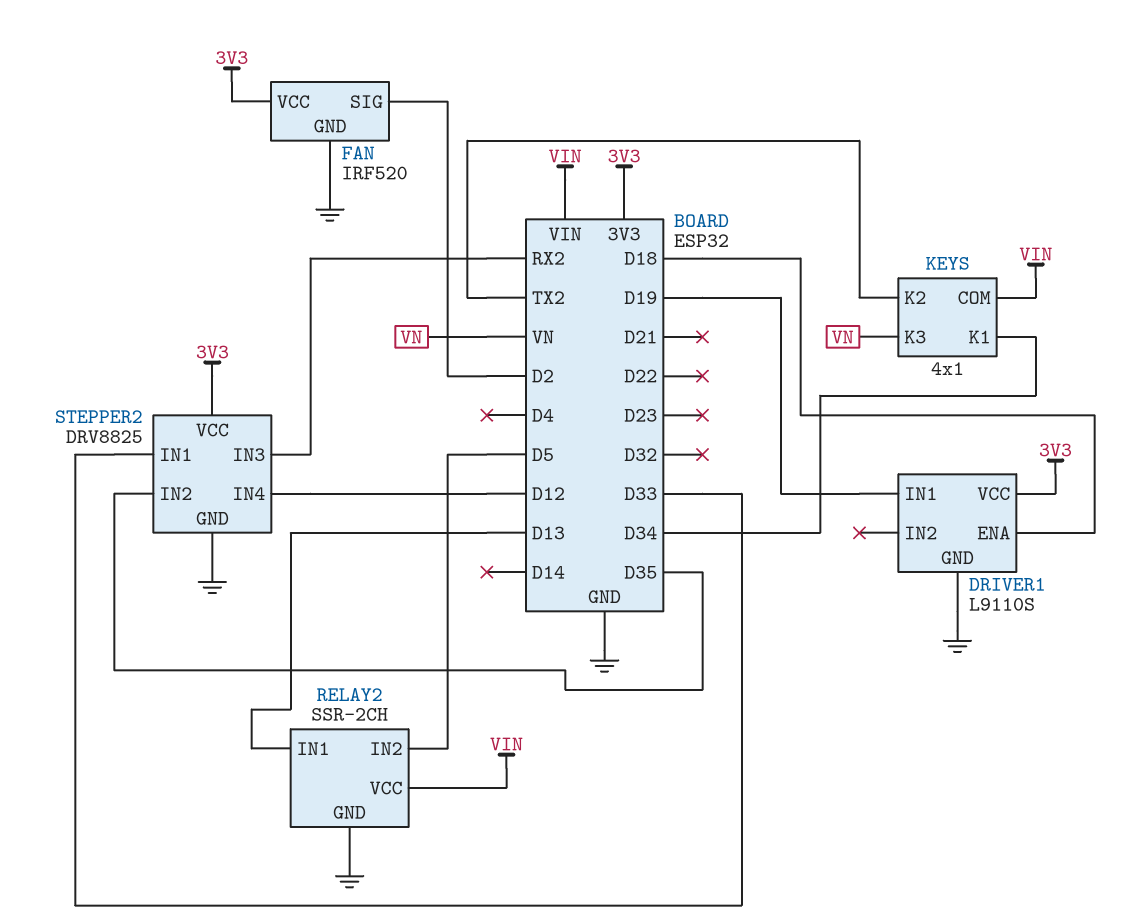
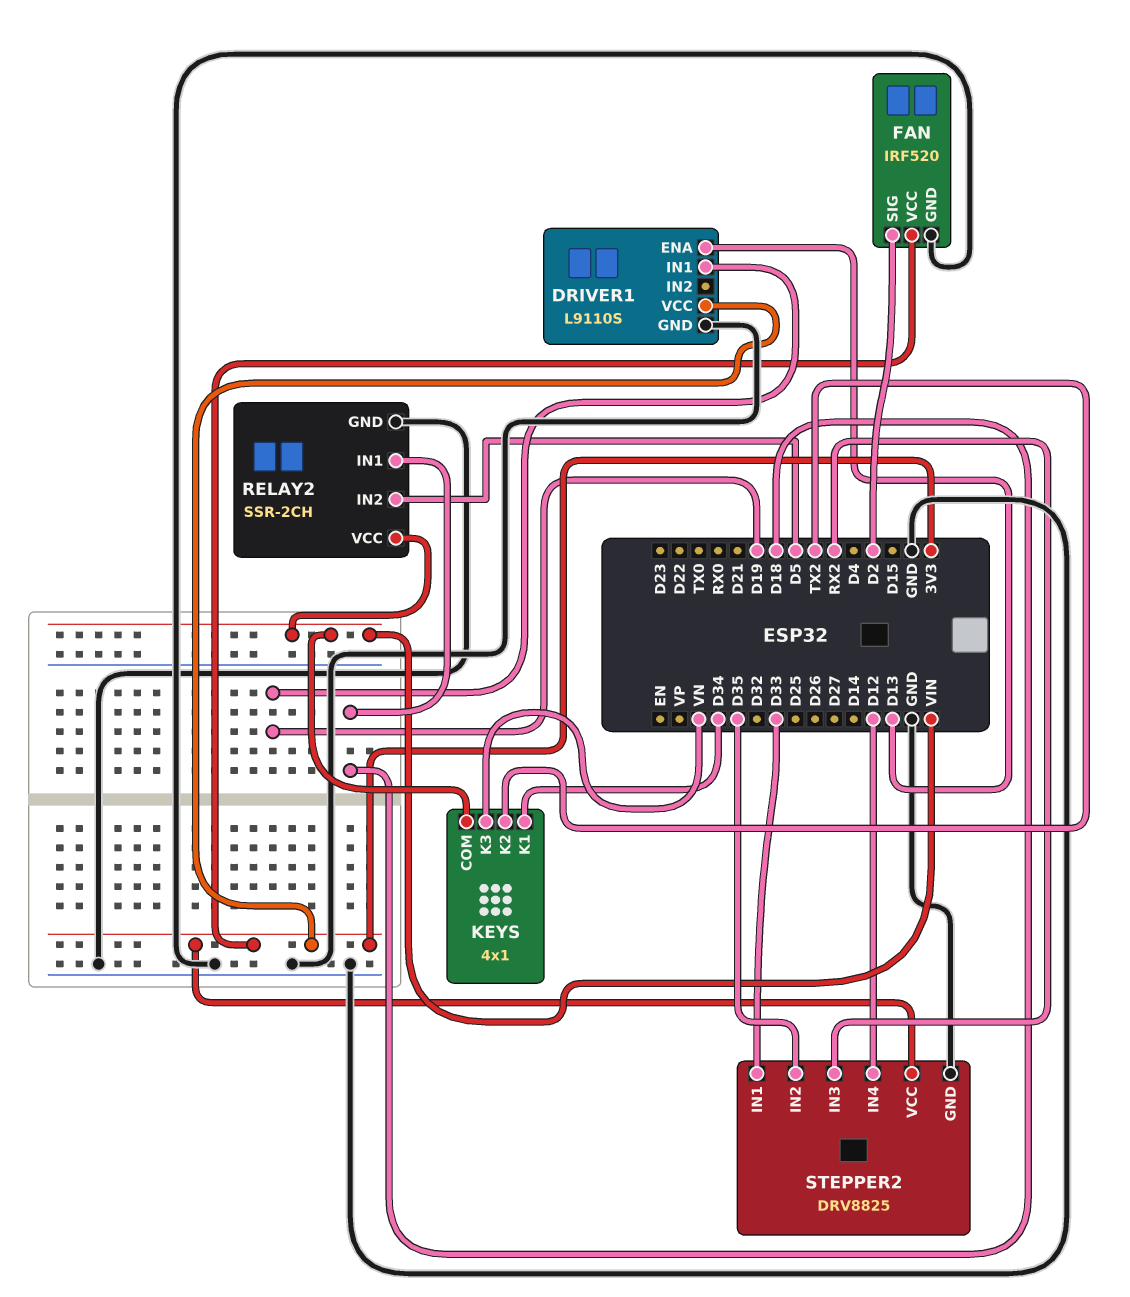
DRIVER1 pin ENA: D18 -> D13
RELAY2 pin IN1: D13 -> D18

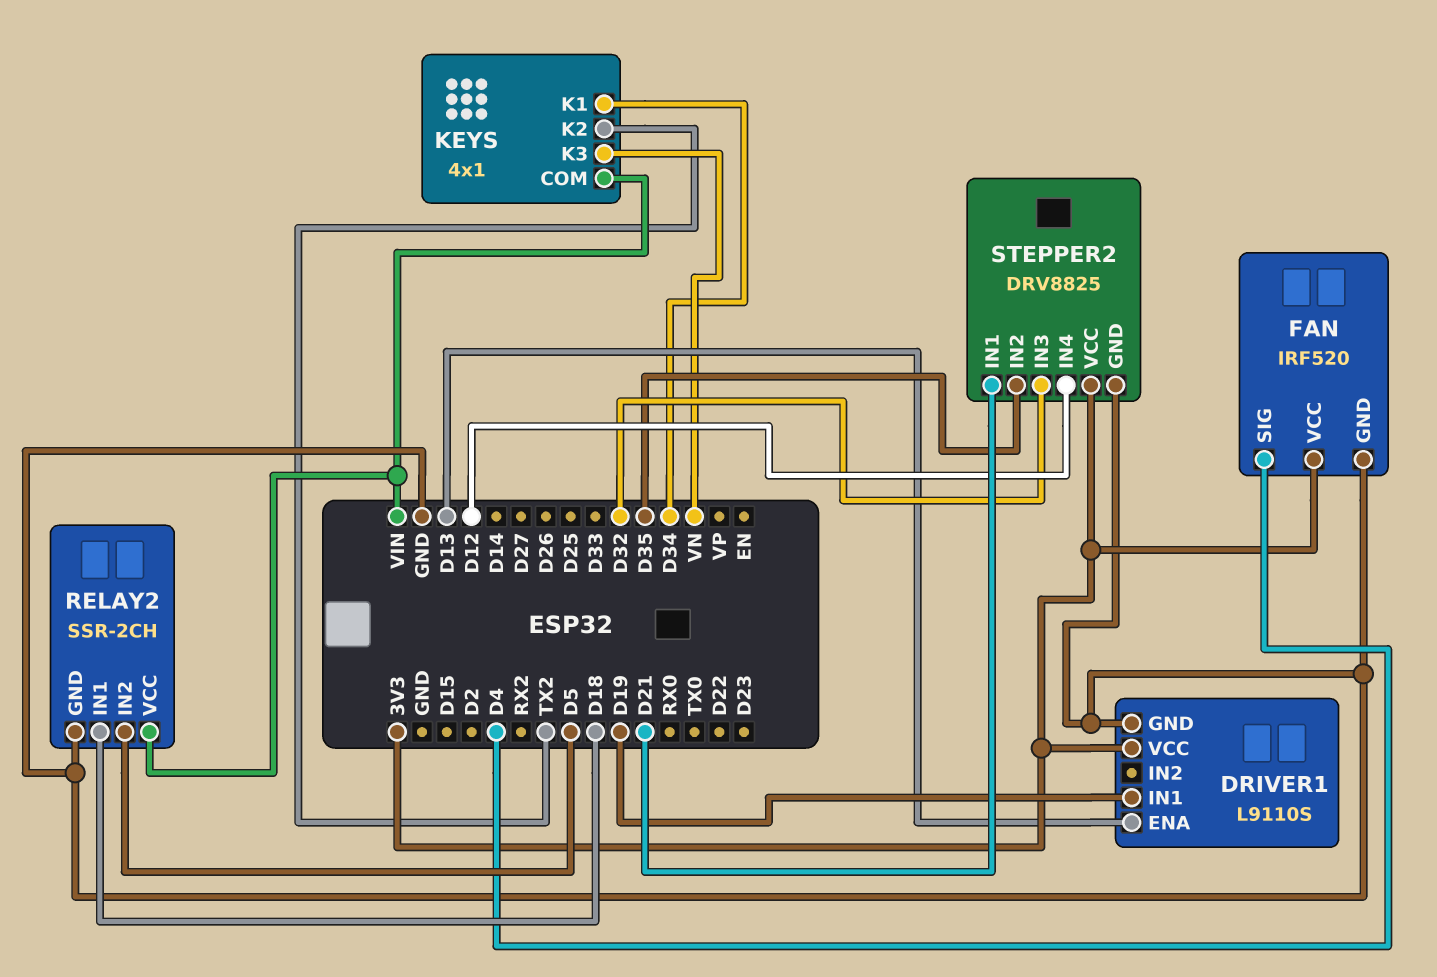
FAN pin SIG: D2 -> D4
STEPPER2 pin IN1: D33 -> D21
STEPPER2 pin IN3: RX2 -> D32

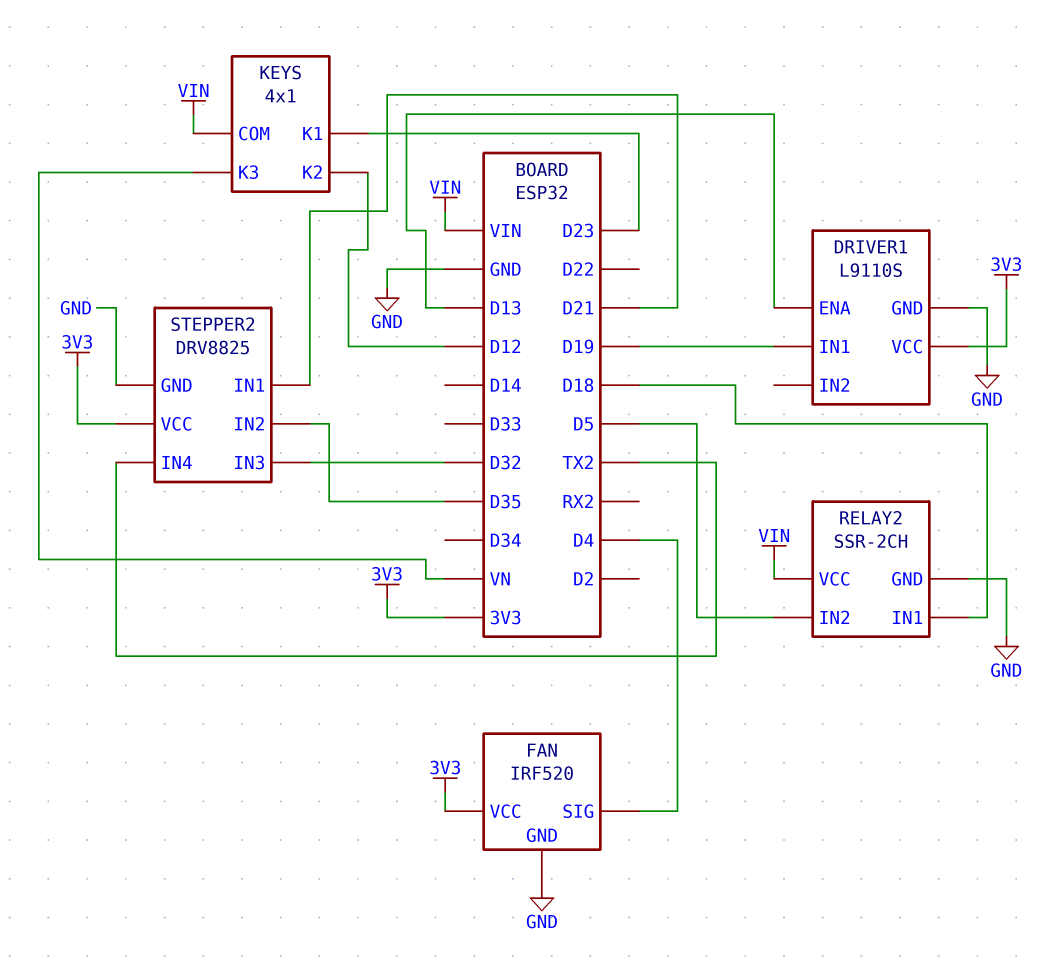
KEYS pin K1: D34 -> D23
KEYS pin K2: TX2 -> D12
STEPPER2 pin IN4: D12 -> TX2

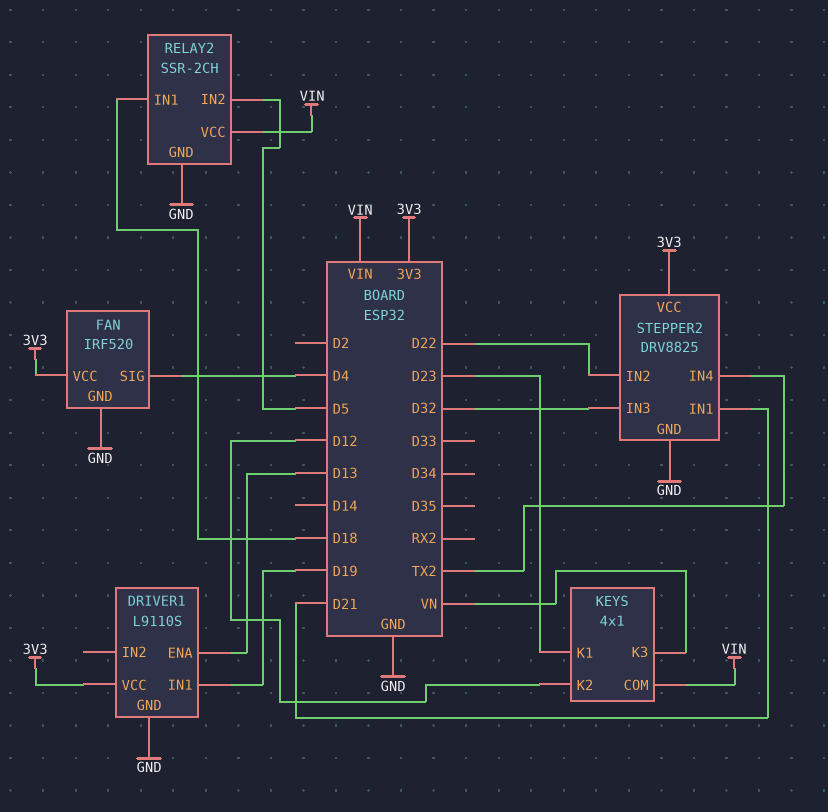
STEPPER2 pin IN2: D35 -> D22

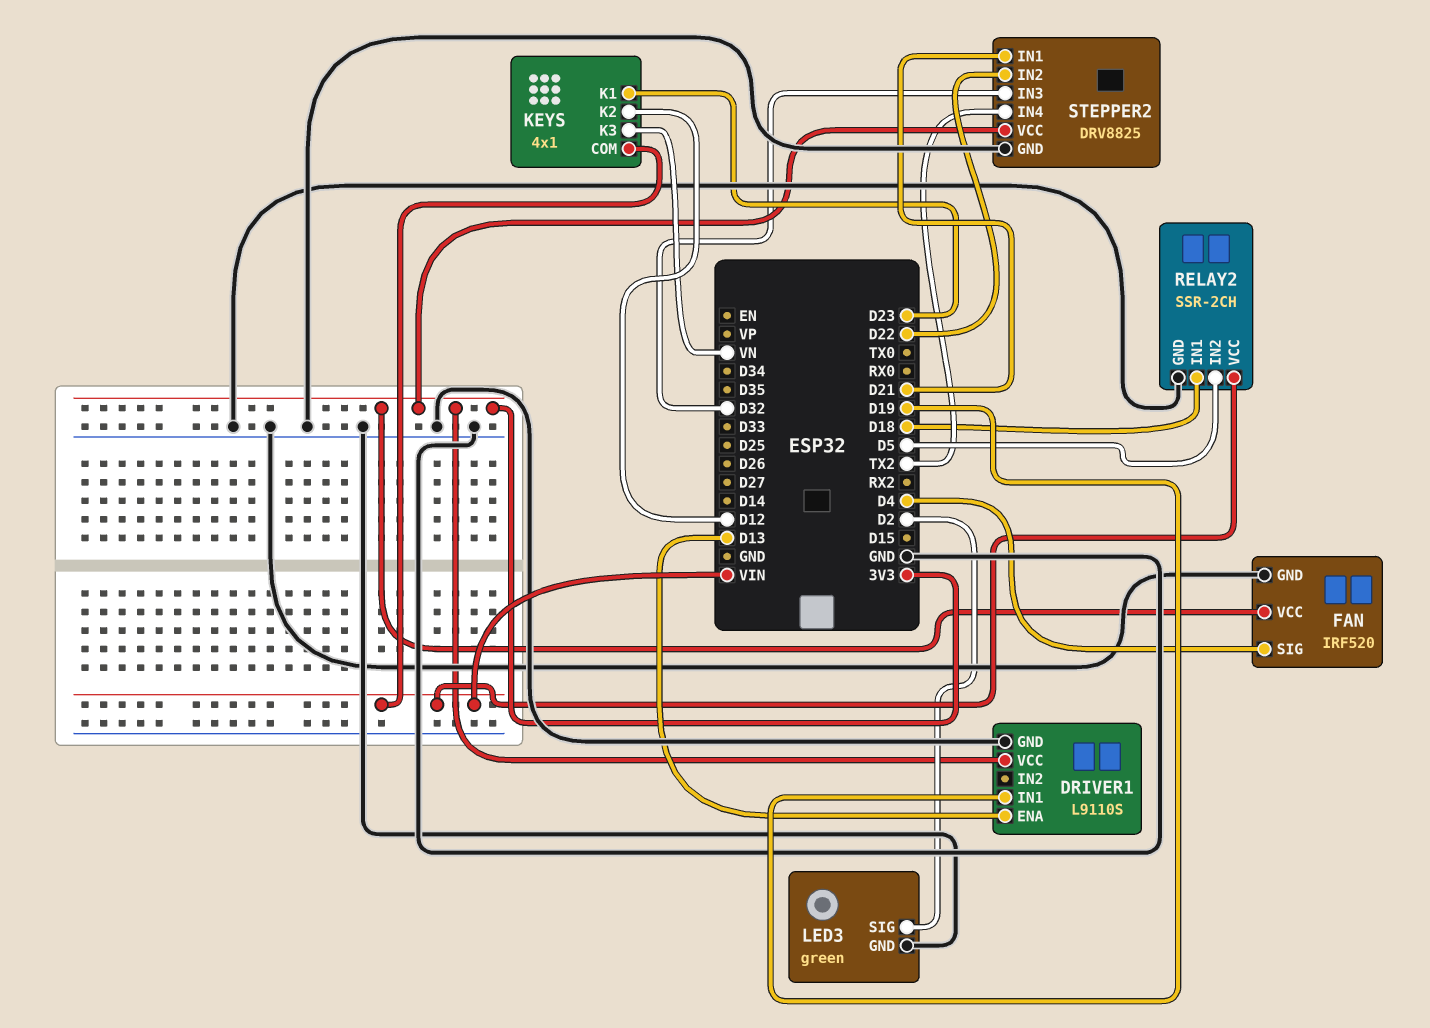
LED3: none -> green
LED3 pin GND: none -> GND
LED3 pin SIG: none -> D2

